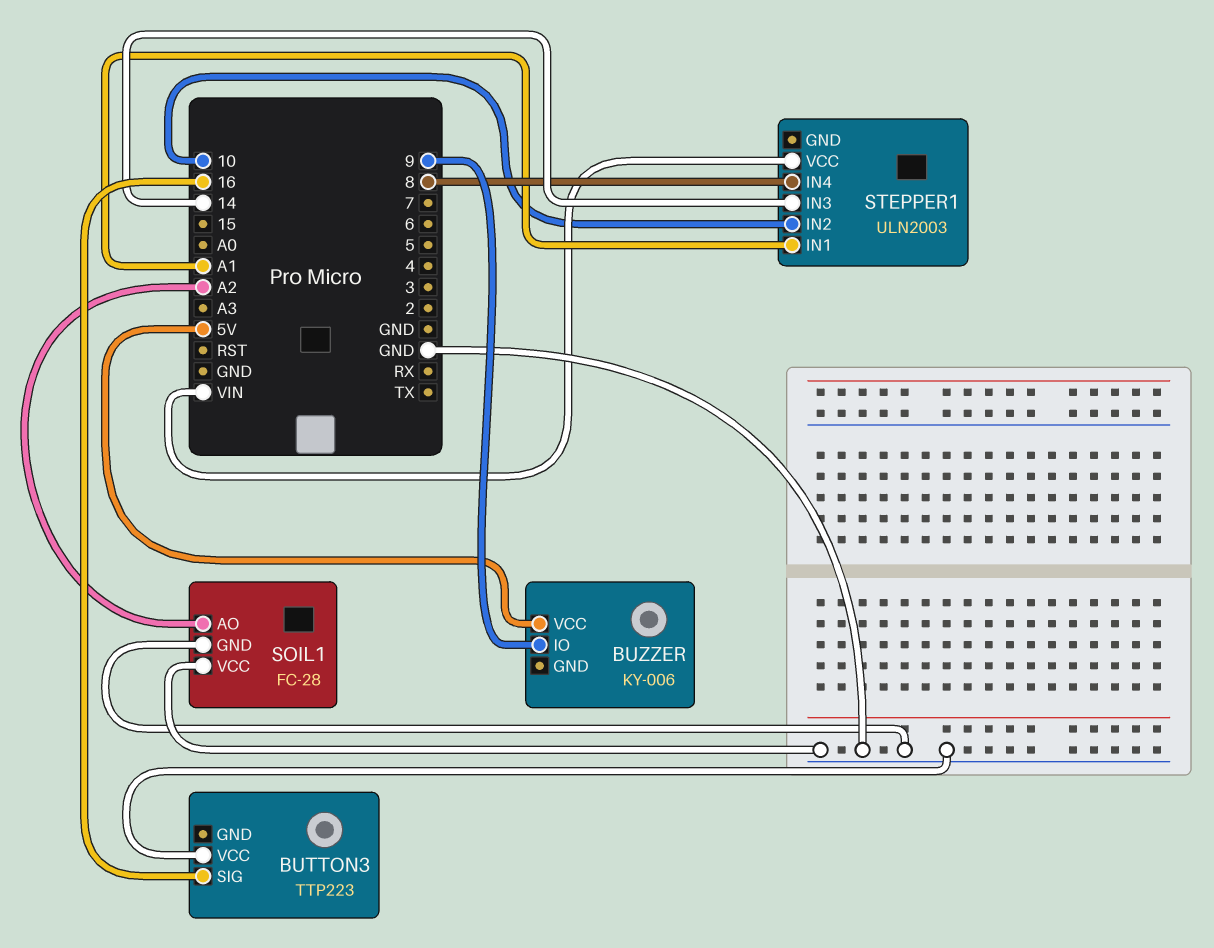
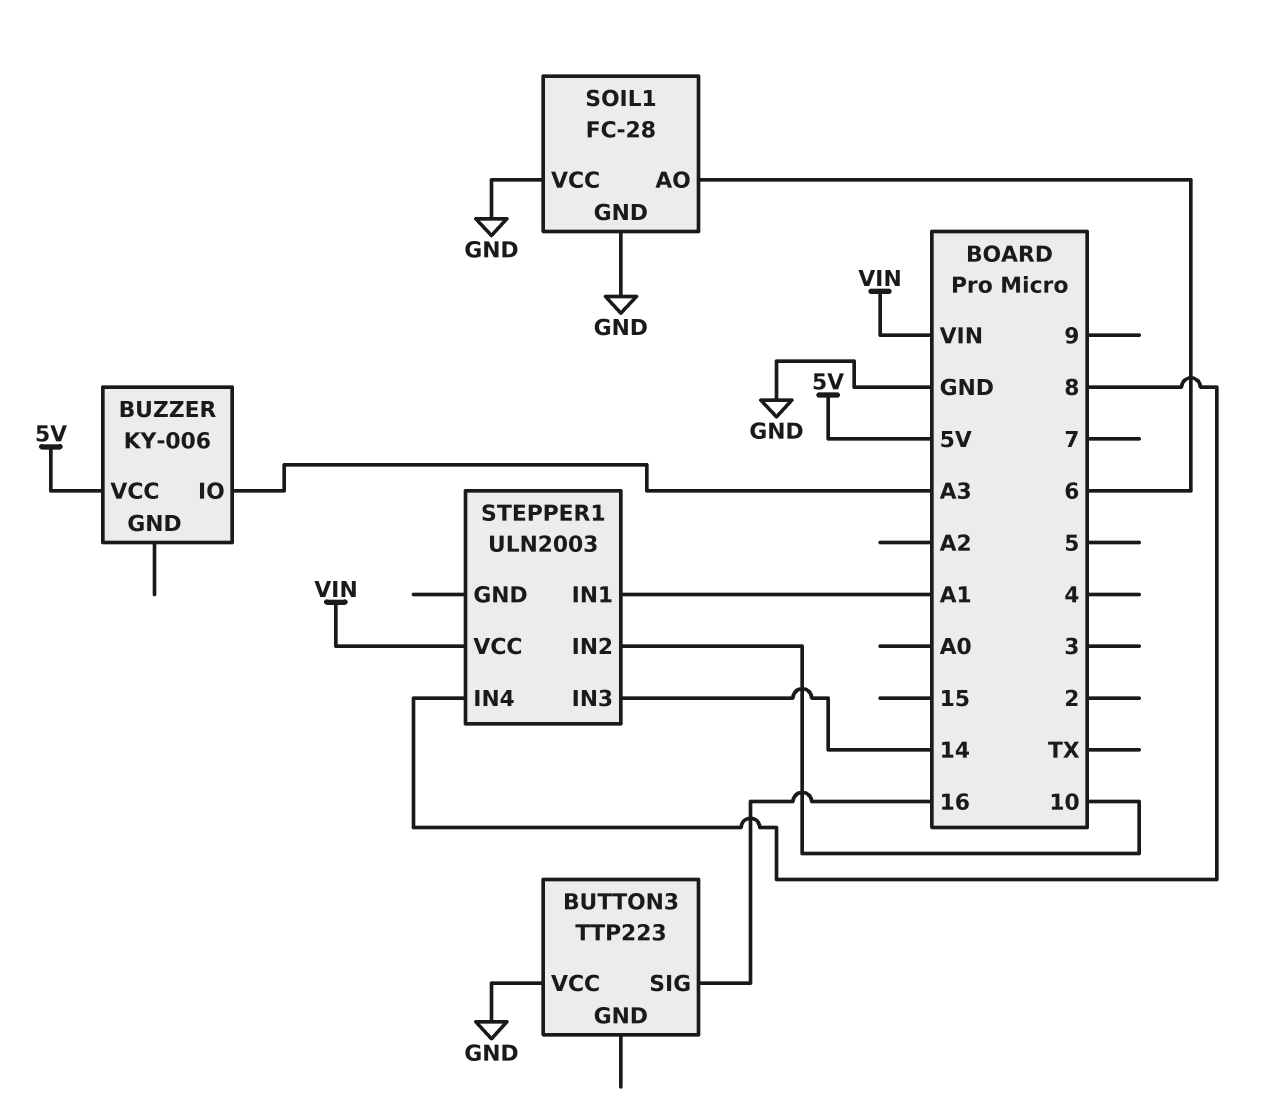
BUZZER pin IO: 9 -> A3
SOIL1 pin AO: A2 -> 6

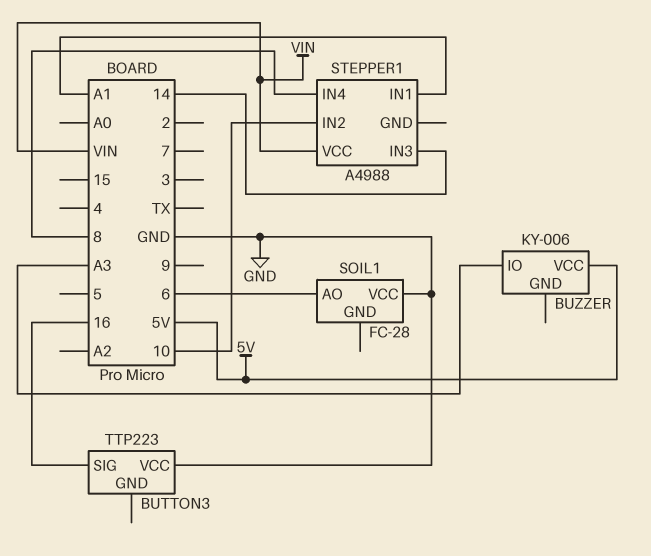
SOIL1 pin GND: GND -> none
STEPPER1: ULN2003 -> A4988

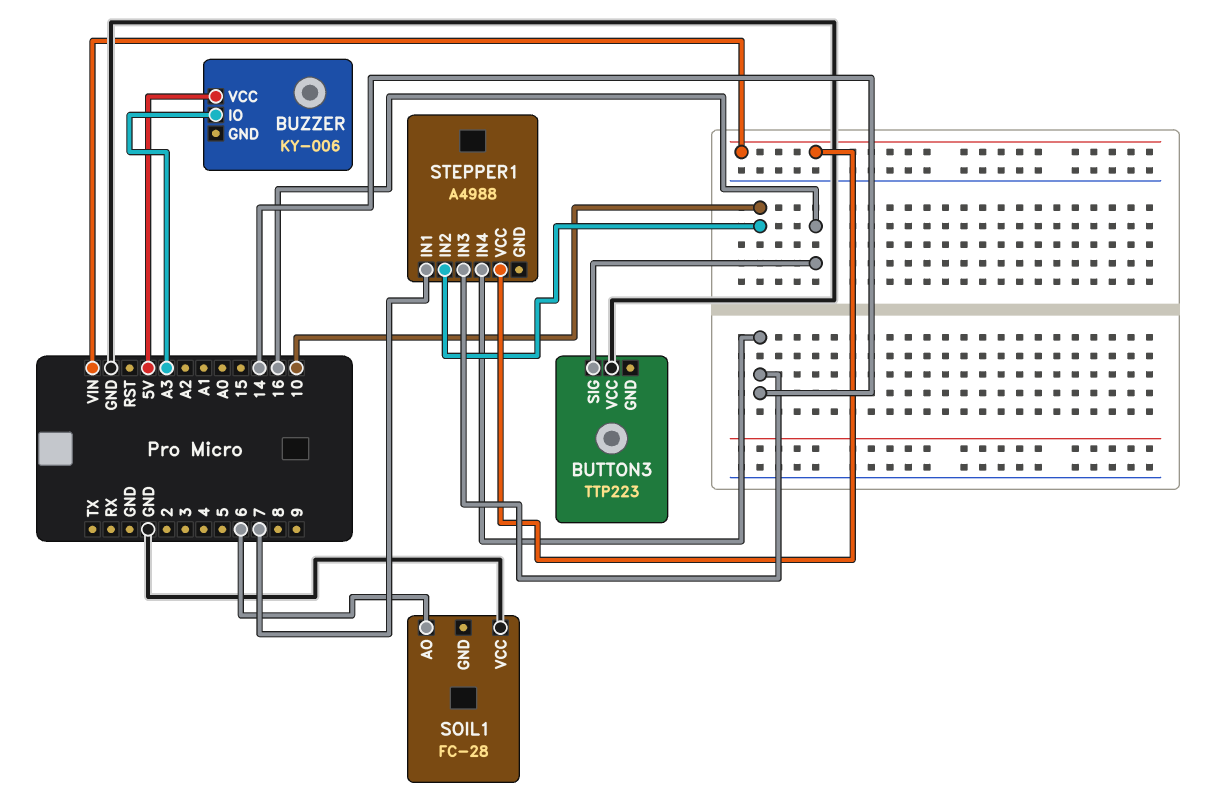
STEPPER1 pin IN1: A1 -> 7
STEPPER1 pin IN4: 8 -> 14

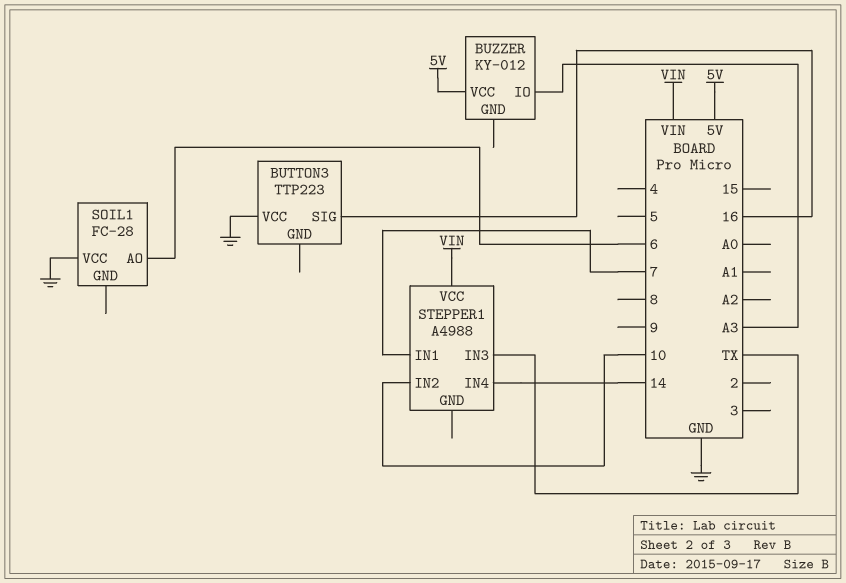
BUZZER: KY-006 -> KY-012
STEPPER1 pin IN3: 14 -> TX

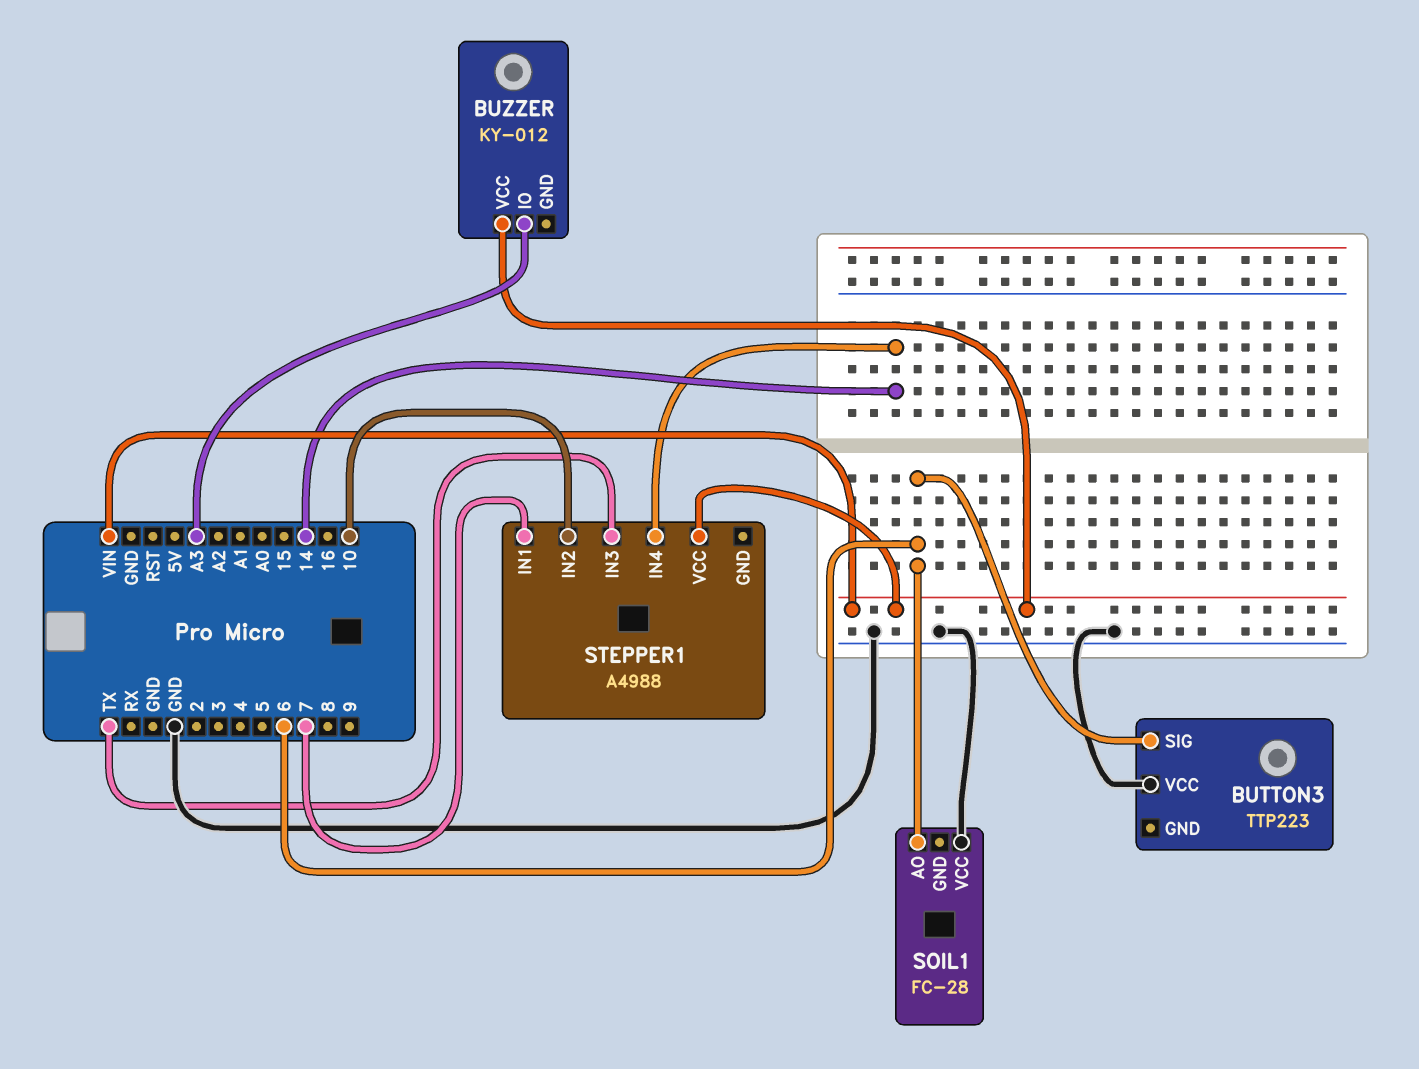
BUTTON3 pin SIG: 16 -> 6
BUZZER pin VCC: 5V -> VIN

